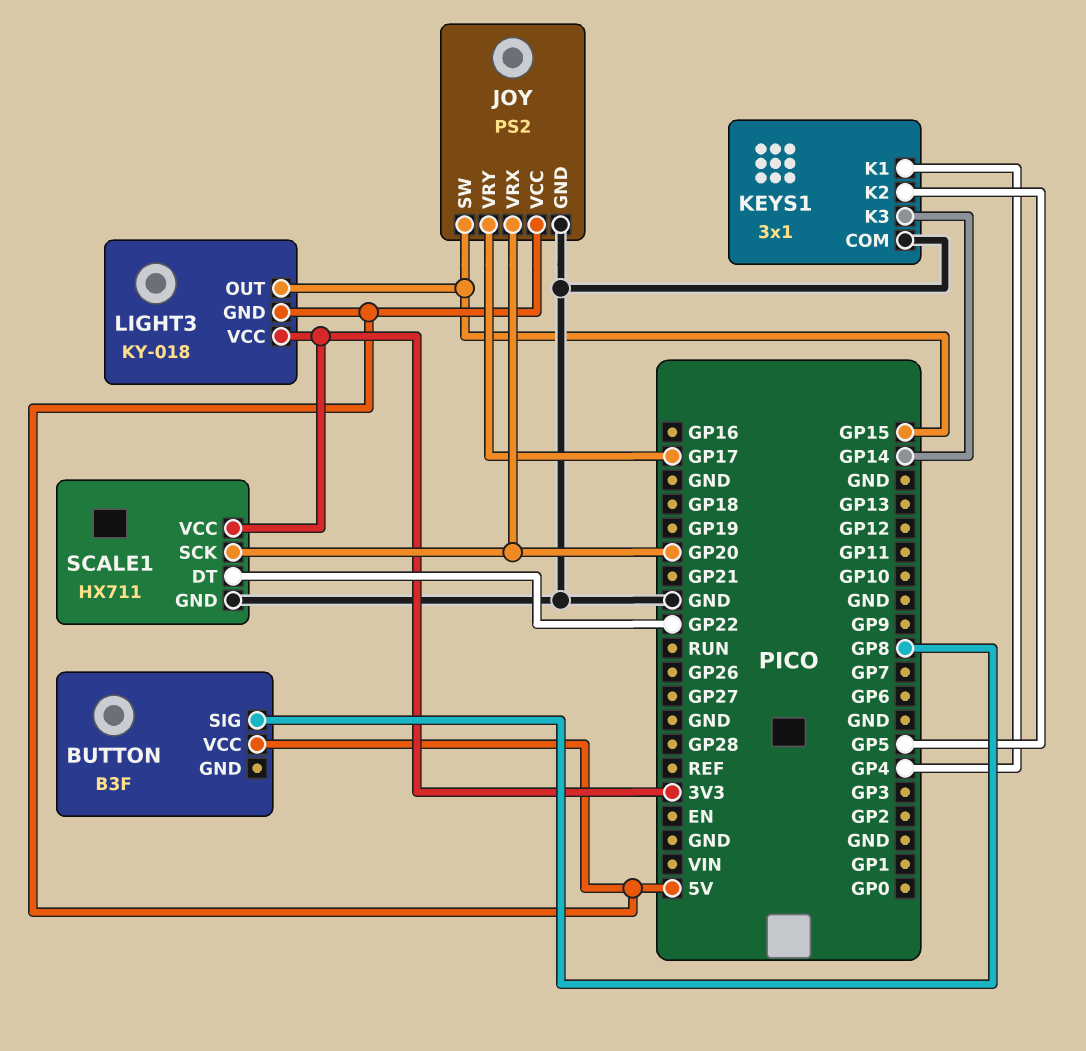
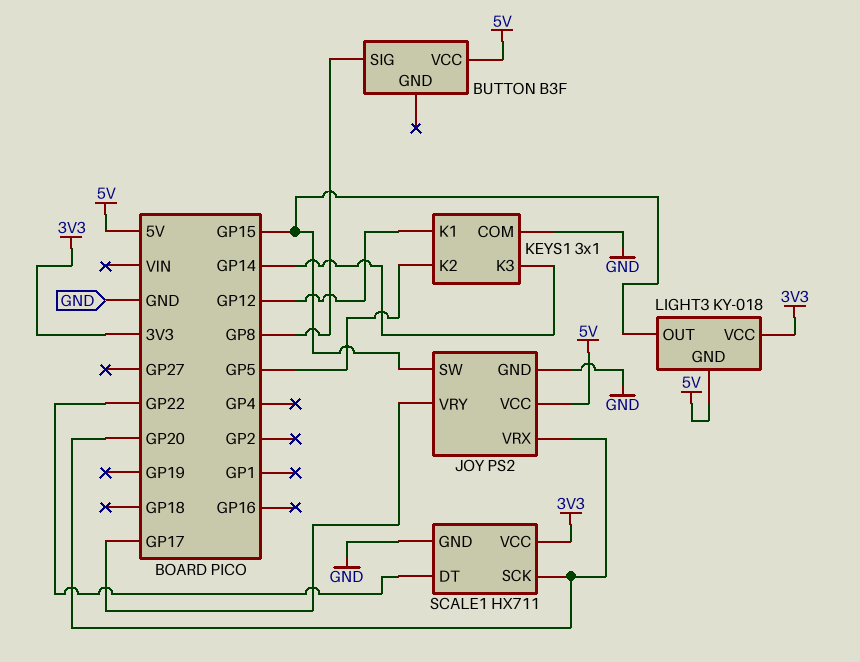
KEYS1 pin K1: GP4 -> GP12

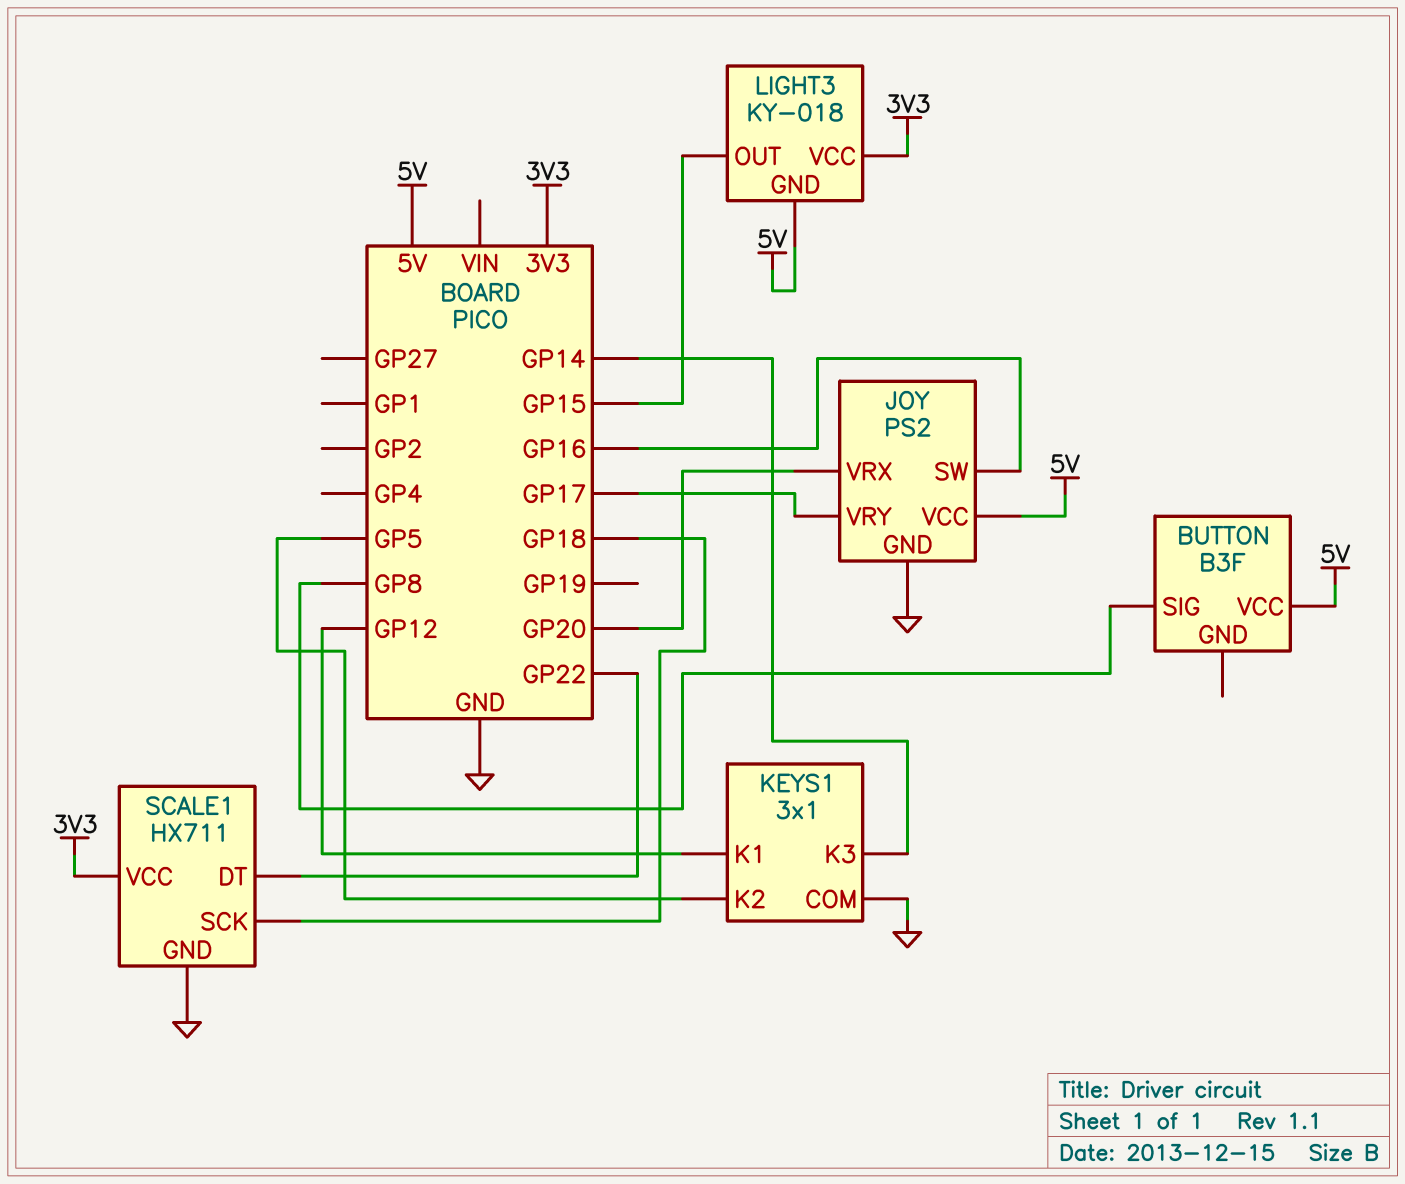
JOY pin SW: GP15 -> GP16
SCALE1 pin SCK: GP20 -> GP18

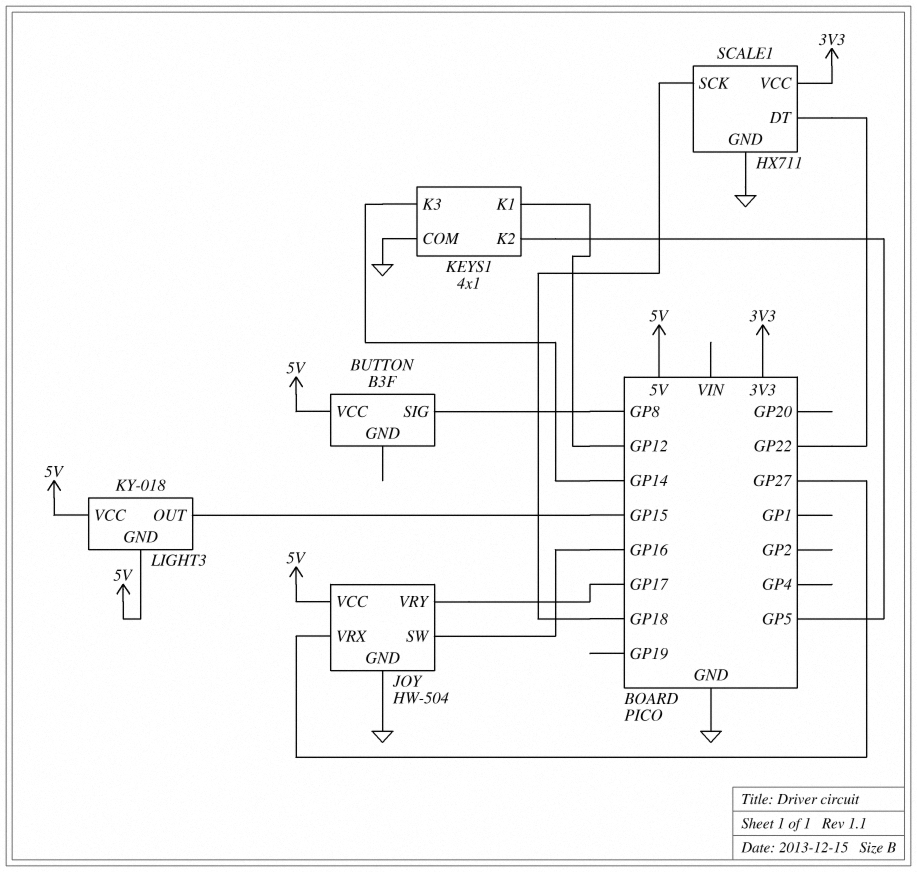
JOY: PS2 -> HW-504
JOY pin VRX: GP20 -> GP27
KEYS1: 3x1 -> 4x1
LIGHT3 pin VCC: 3V3 -> 5V

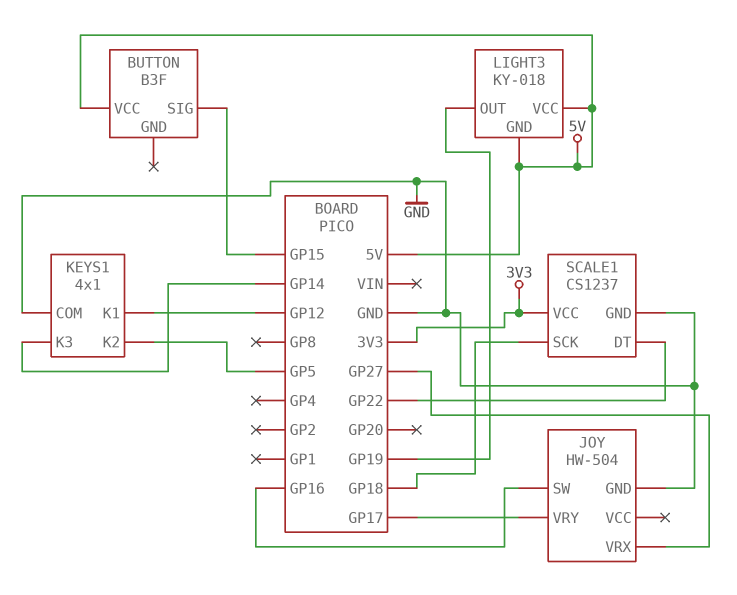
BUTTON pin SIG: GP8 -> GP15
JOY pin VCC: 5V -> none
LIGHT3 pin OUT: GP15 -> GP19
SCALE1: HX711 -> CS1237

